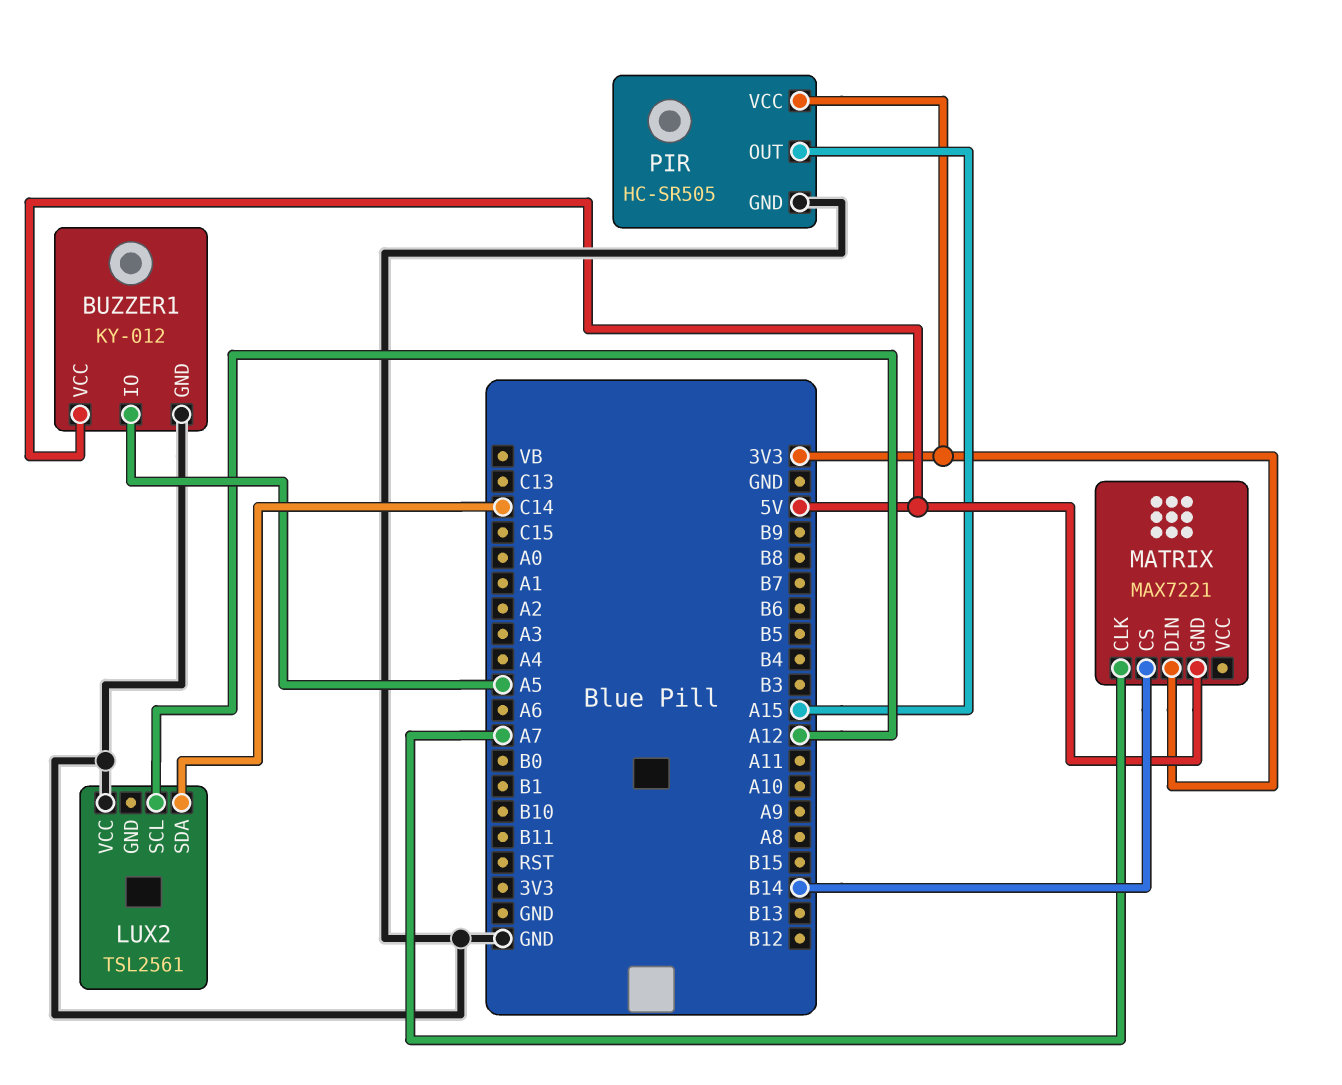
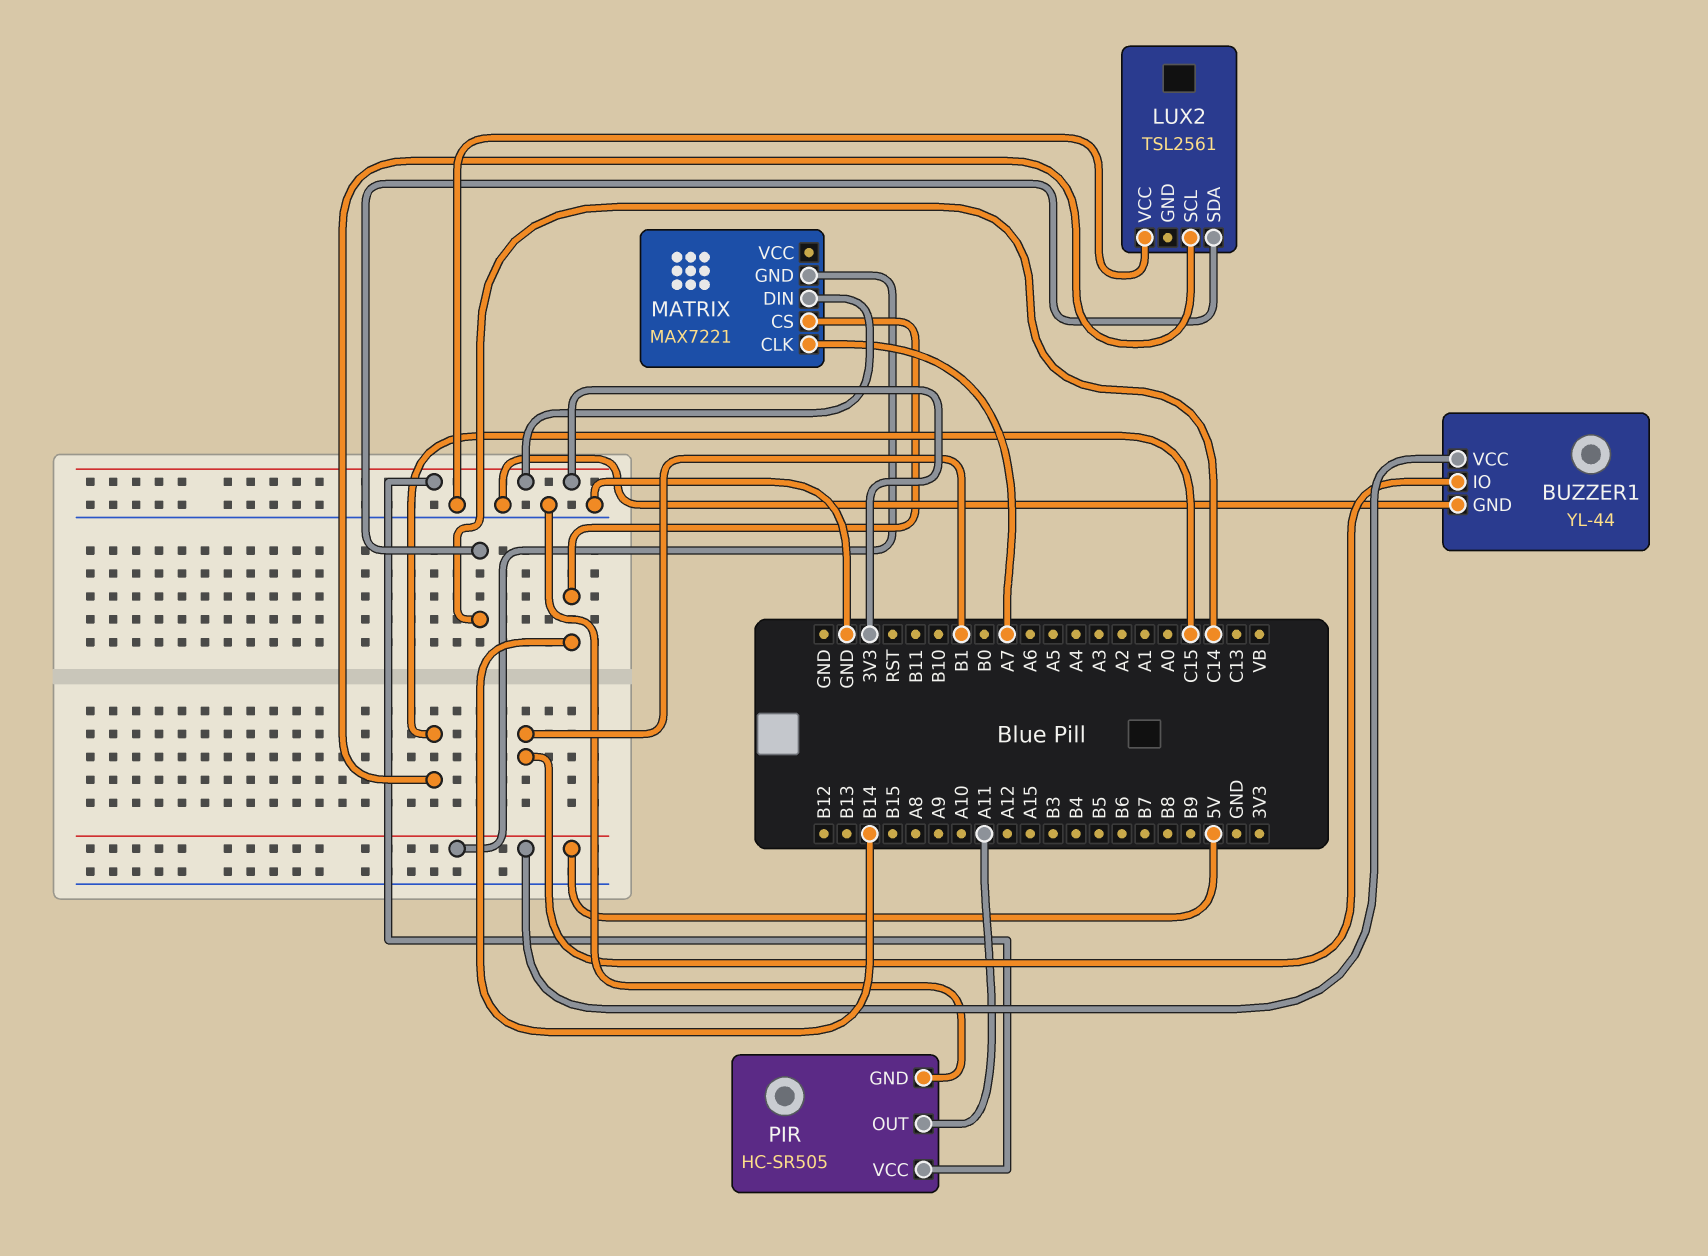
BUZZER1: KY-012 -> YL-44
BUZZER1 pin IO: A5 -> B1
LUX2 pin SCL: A12 -> C15
PIR pin OUT: A15 -> A11

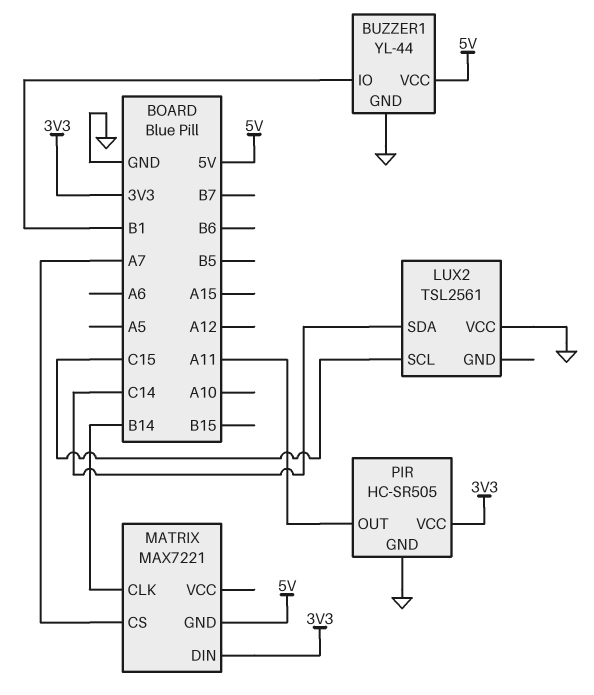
MATRIX pin CLK: A7 -> B14
MATRIX pin CS: B14 -> A7

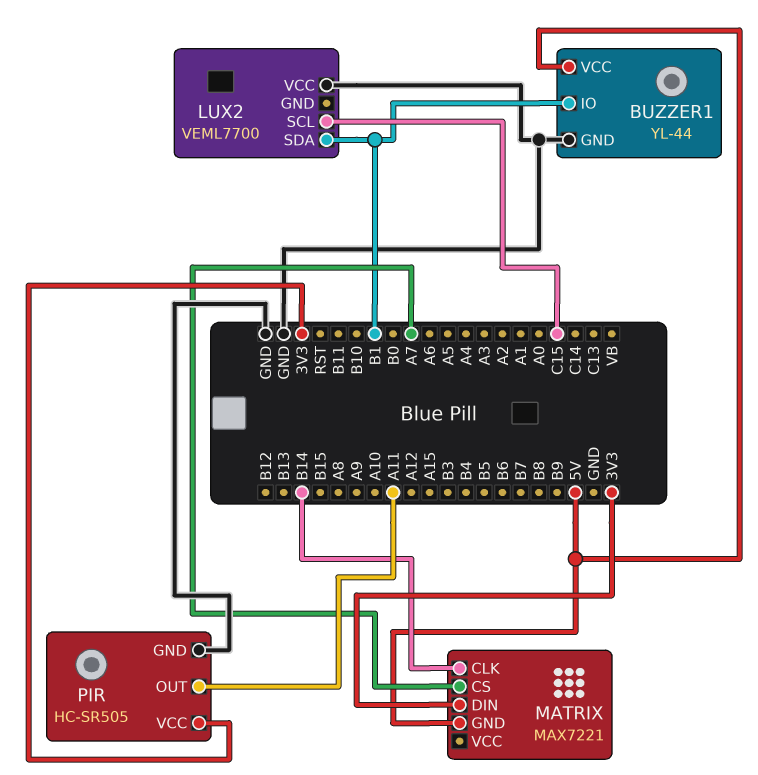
LUX2: TSL2561 -> VEML7700
LUX2 pin SDA: C14 -> B1

